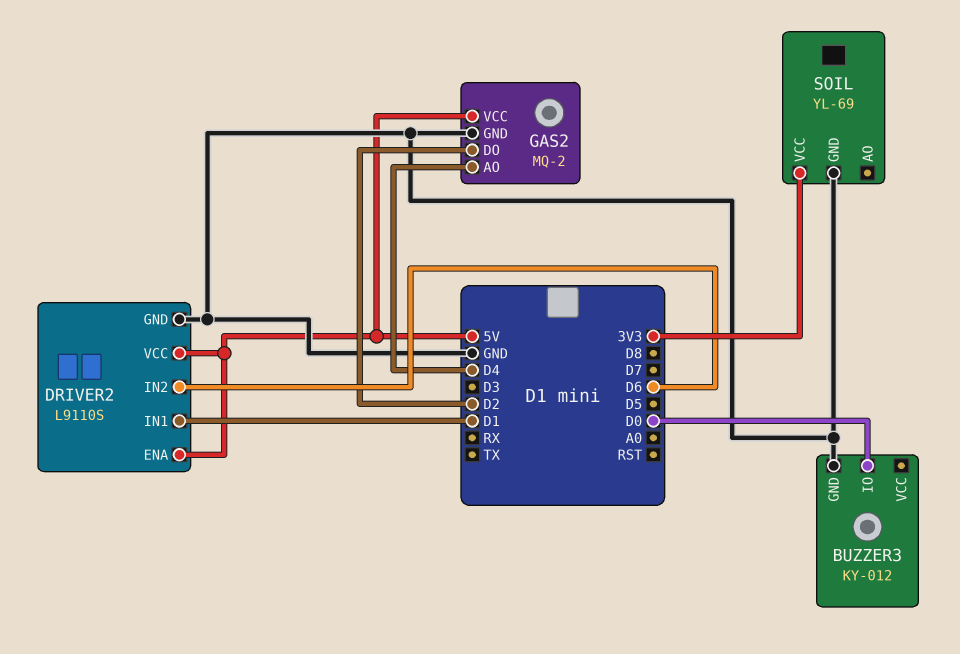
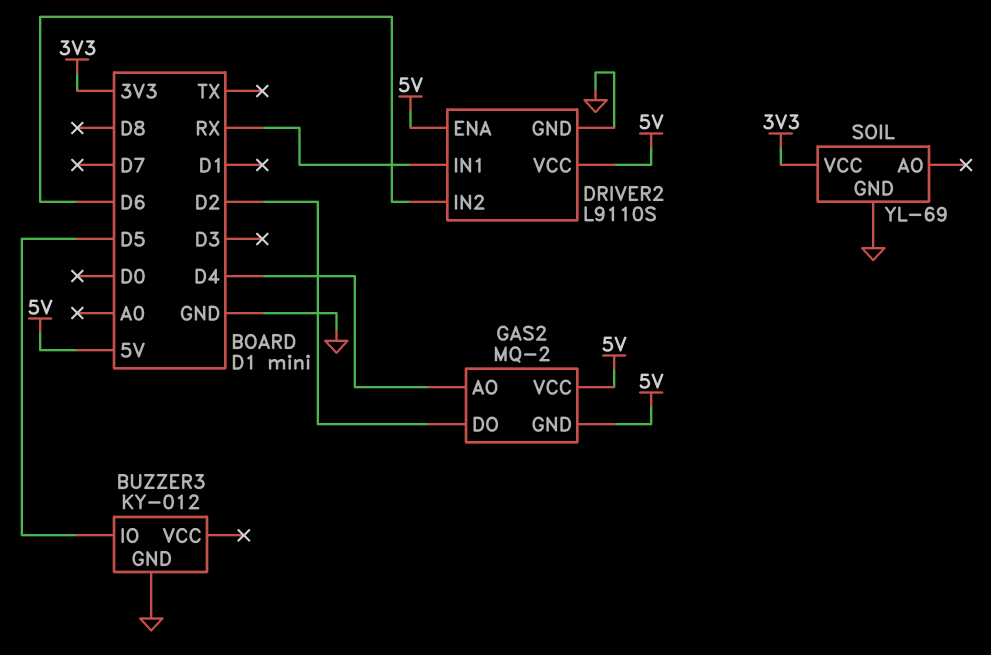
BUZZER3 pin IO: D0 -> D5
DRIVER2 pin IN1: D1 -> RX
GAS2 pin GND: GND -> 5V

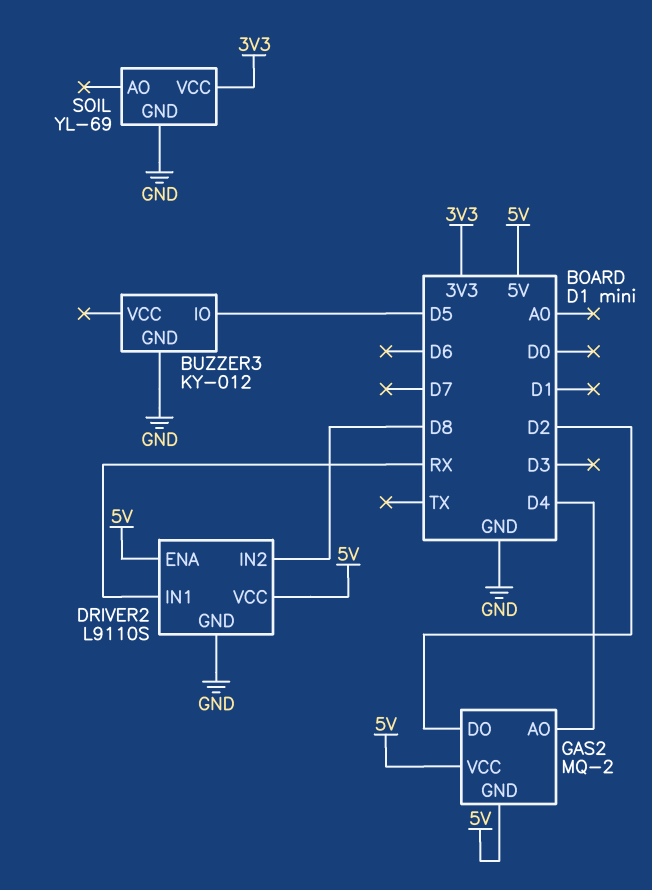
DRIVER2 pin IN2: D6 -> D8

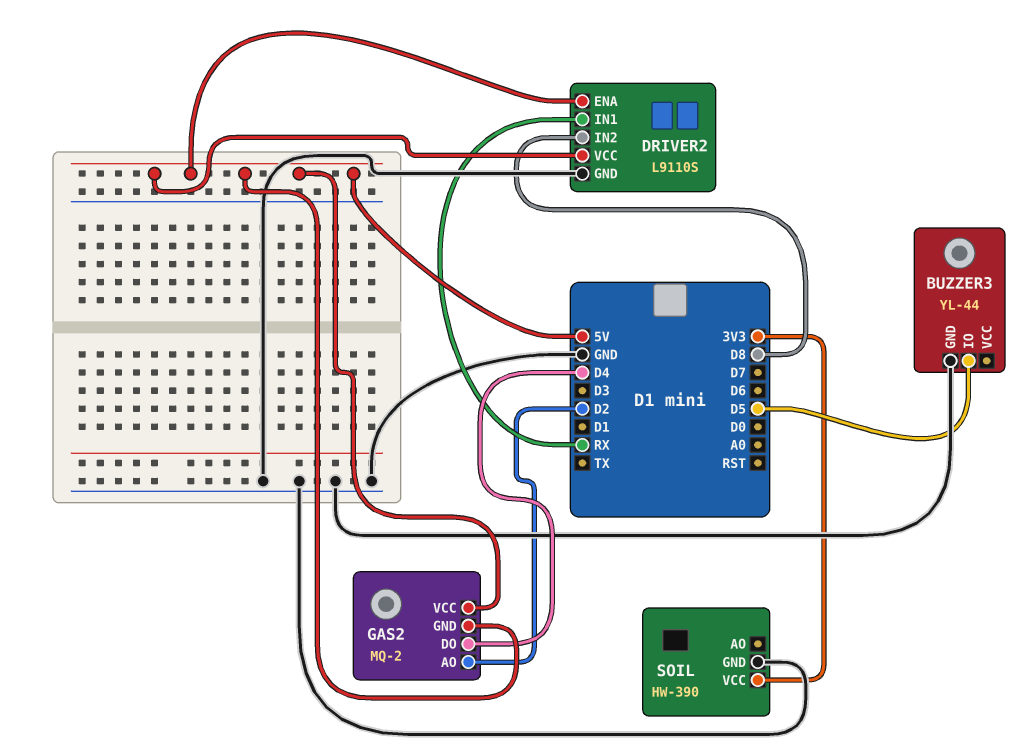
BUZZER3: KY-012 -> YL-44
GAS2 pin AO: D4 -> D2
GAS2 pin DO: D2 -> D4
SOIL: YL-69 -> HW-390

